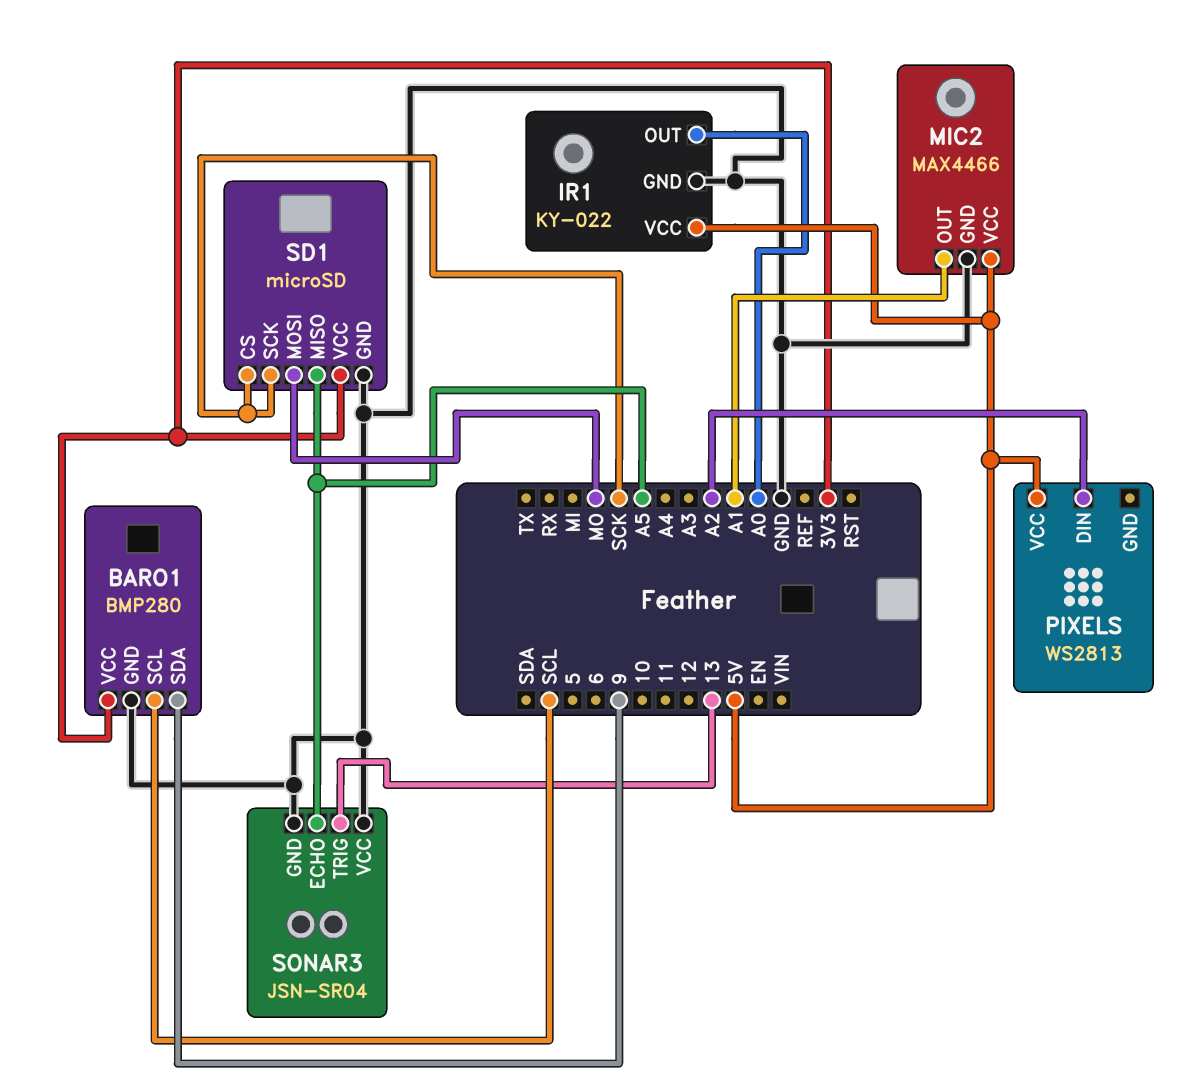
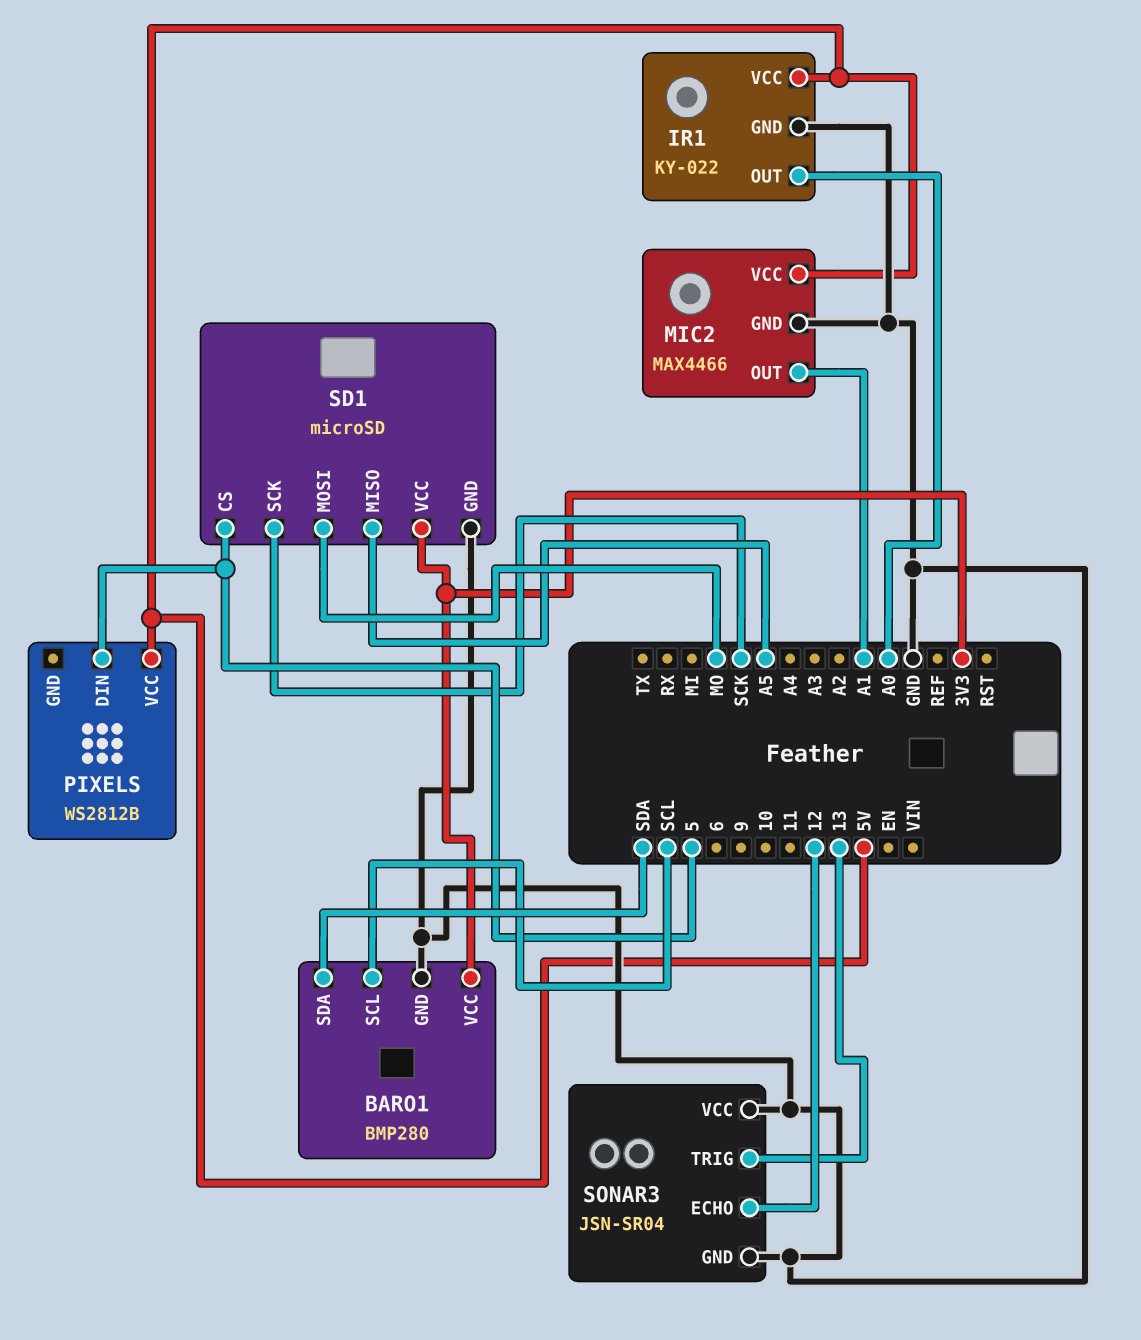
BARO1 pin SDA: 9 -> SDA
PIXELS: WS2813 -> WS2812B
PIXELS pin DIN: A2 -> 5
SD1 pin CS: SCK -> 5
SONAR3 pin ECHO: A5 -> 12

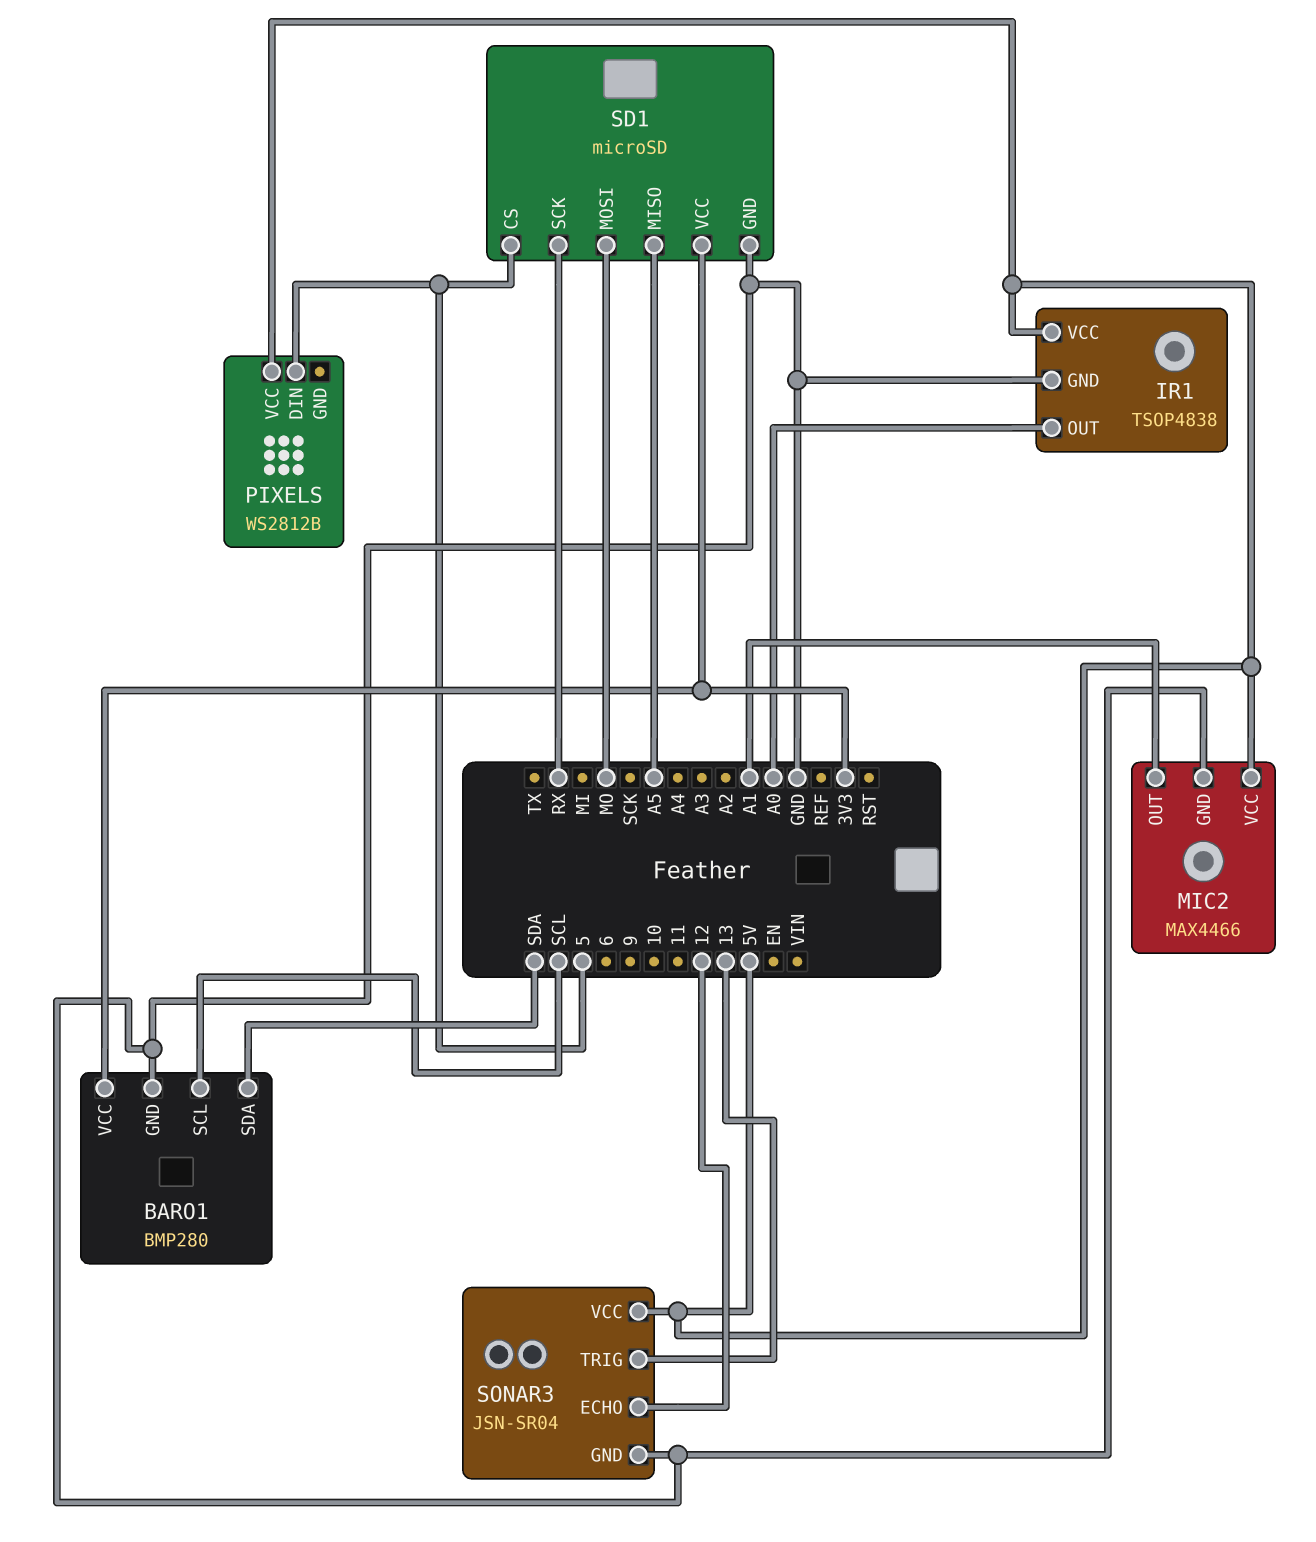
IR1: KY-022 -> TSOP4838
SD1 pin SCK: SCK -> RX
SONAR3 pin VCC: GND -> 5V

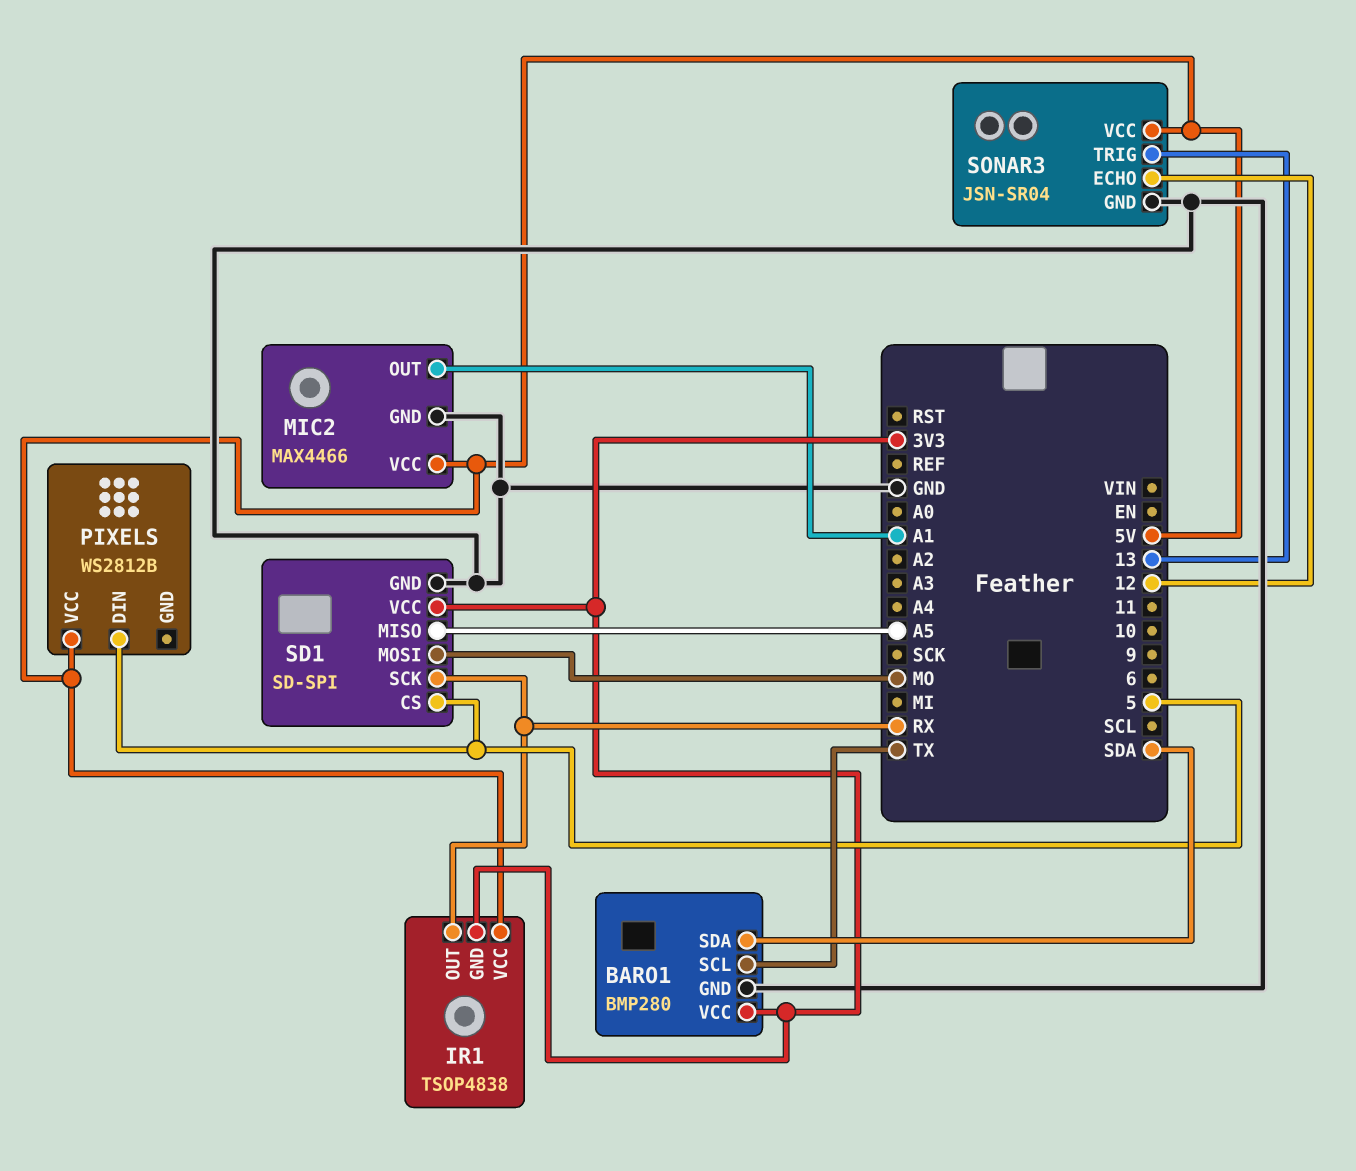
BARO1 pin SCL: SCL -> TX
IR1 pin GND: GND -> 3V3
IR1 pin OUT: A0 -> RX
SD1: microSD -> SD-SPI

